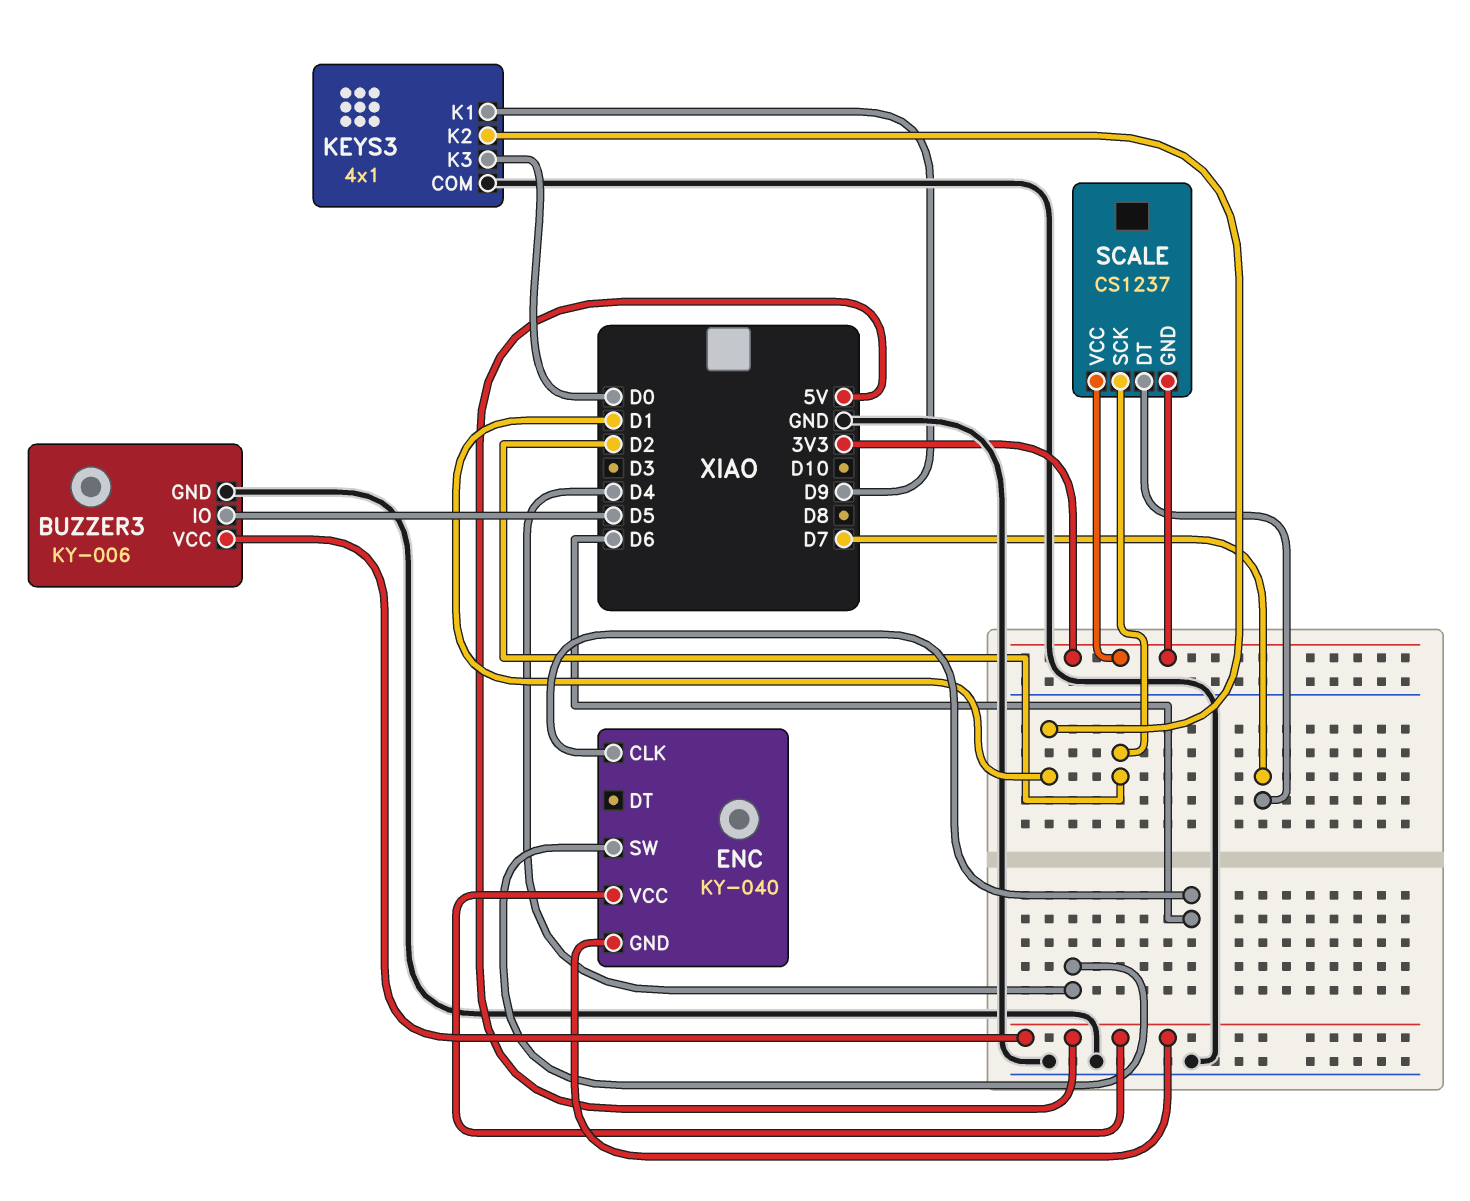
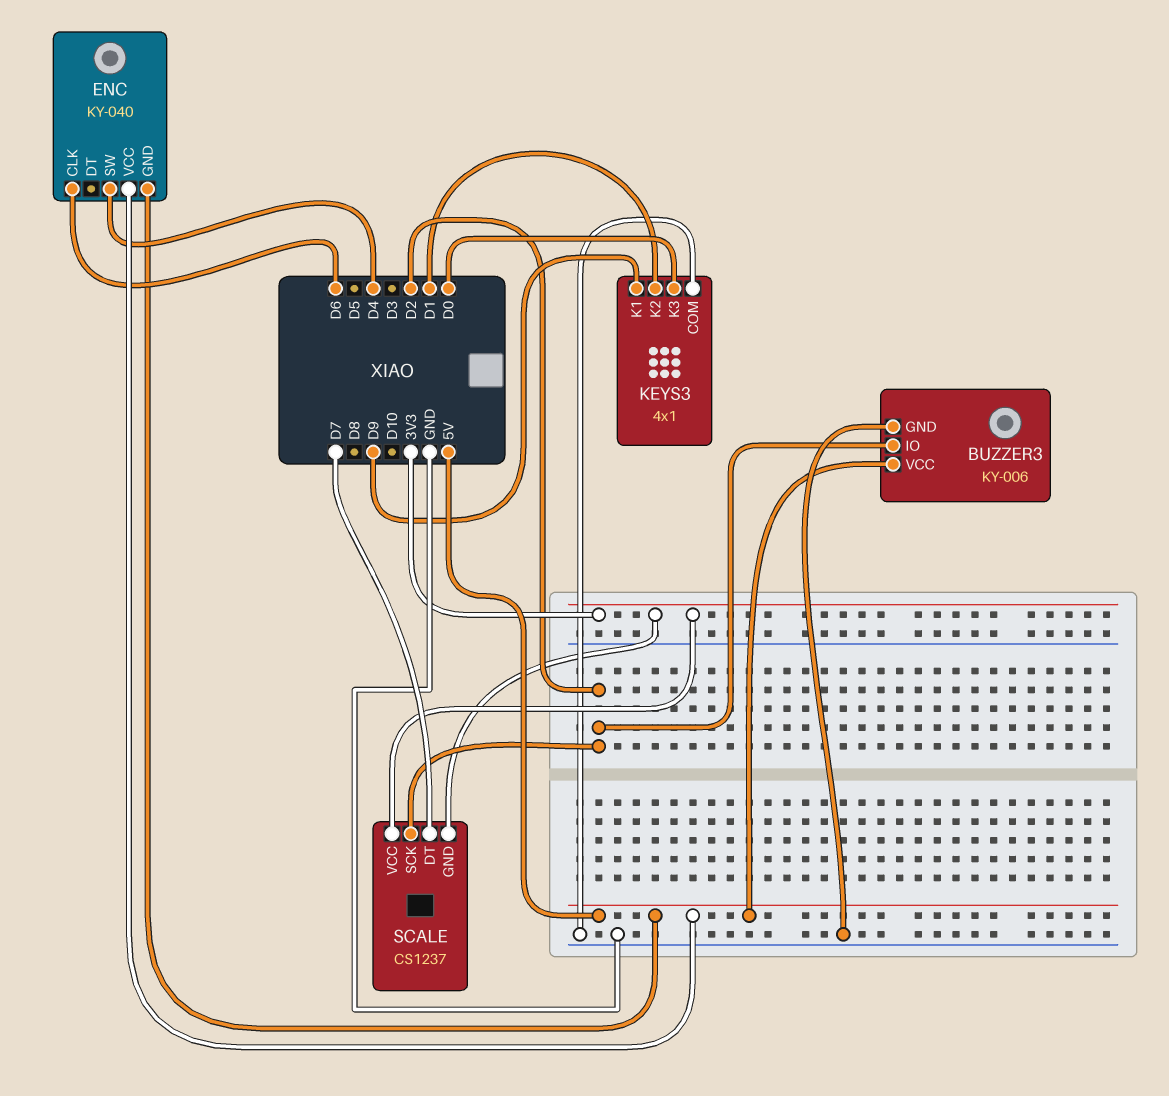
BUZZER3 pin IO: D5 -> D2

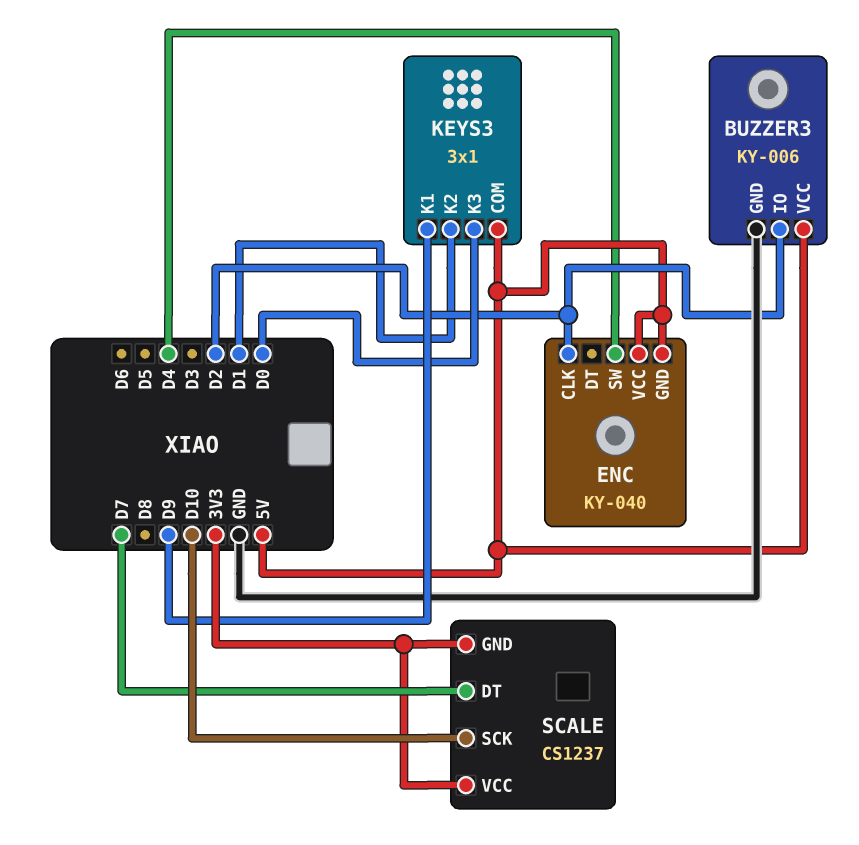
ENC pin CLK: D6 -> D2
KEYS3: 4x1 -> 3x1
KEYS3 pin COM: GND -> 5V
SCALE pin SCK: D2 -> D10

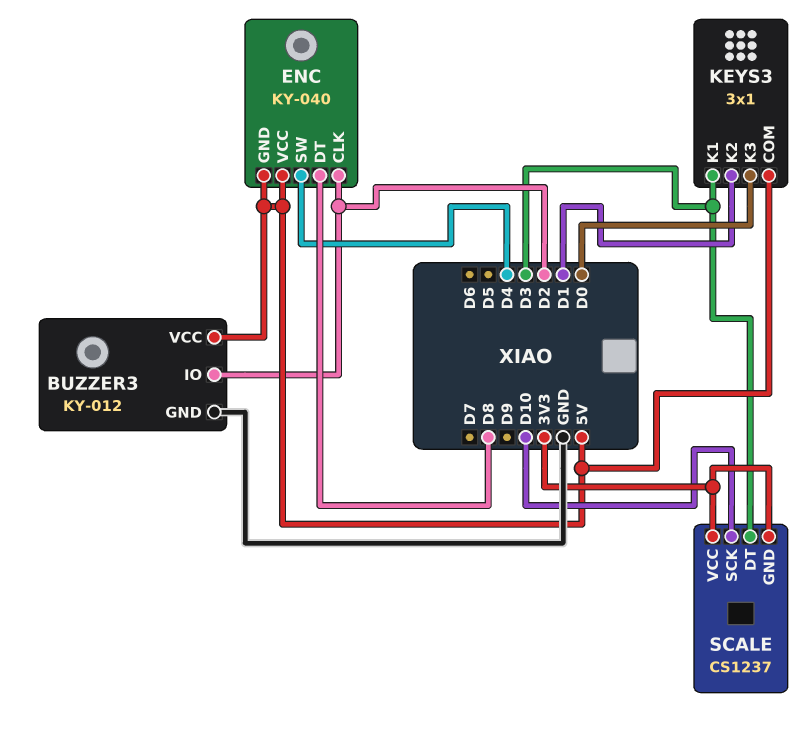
BUZZER3: KY-006 -> KY-012
ENC pin DT: none -> D8
KEYS3 pin K1: D9 -> D3
SCALE pin DT: D7 -> D3

